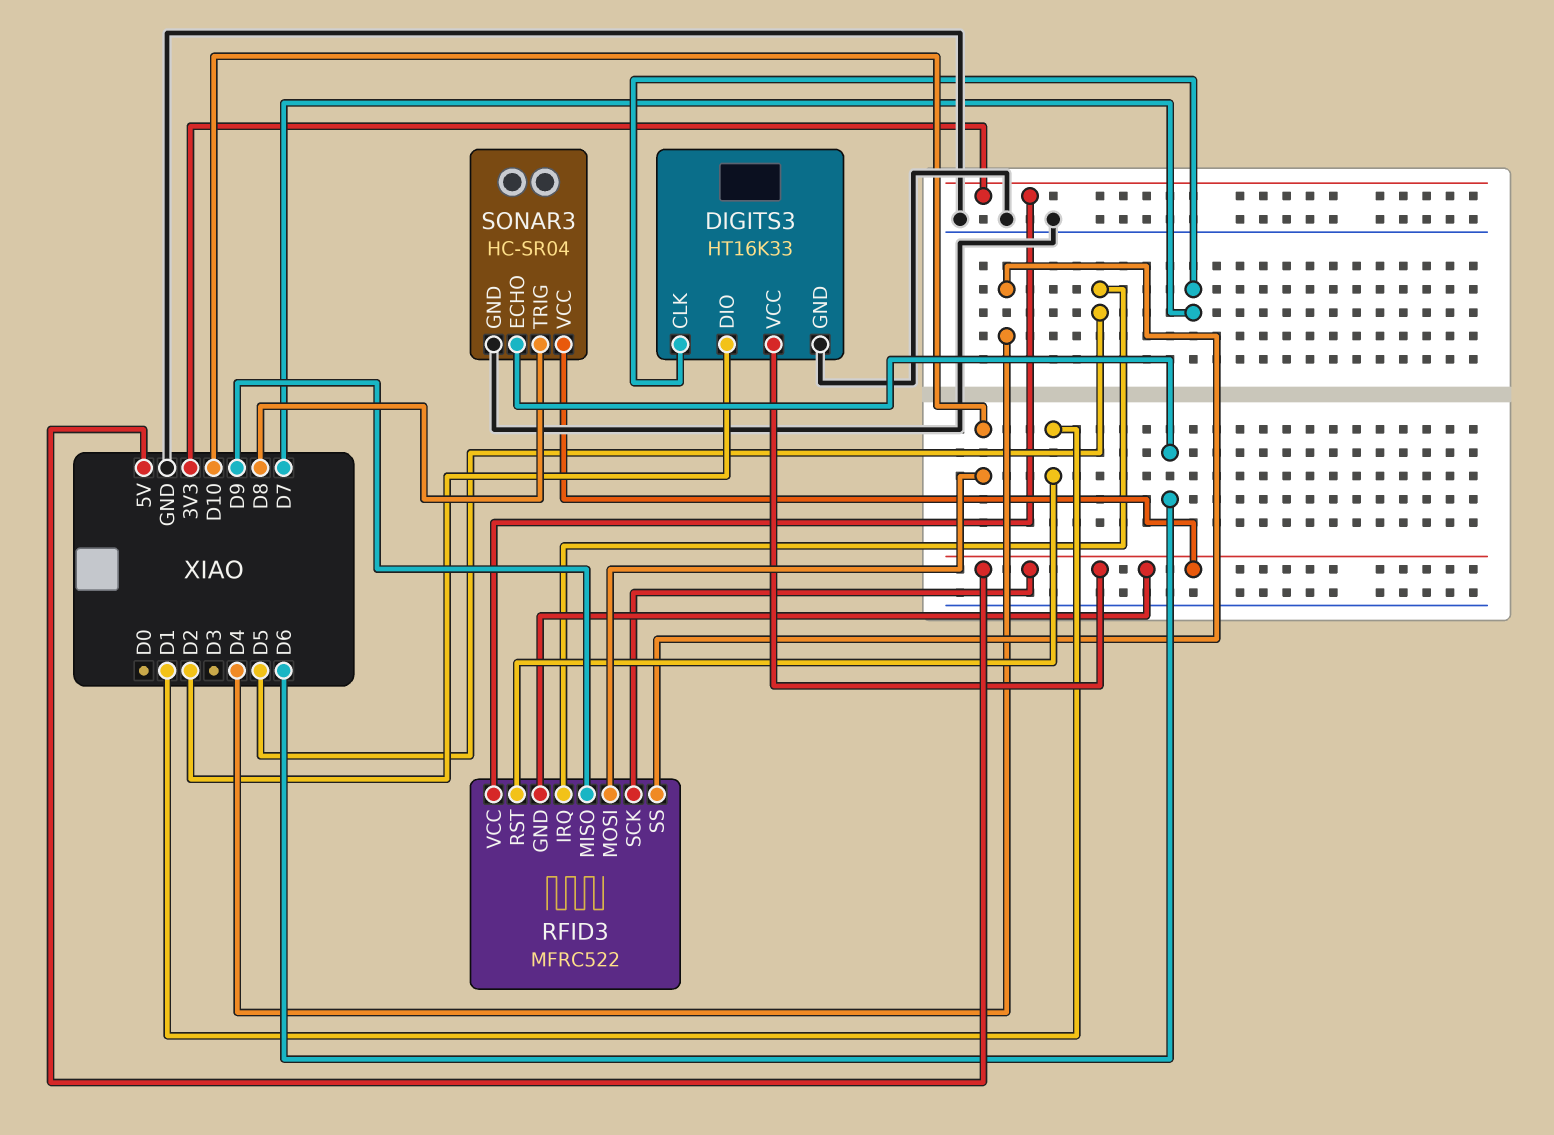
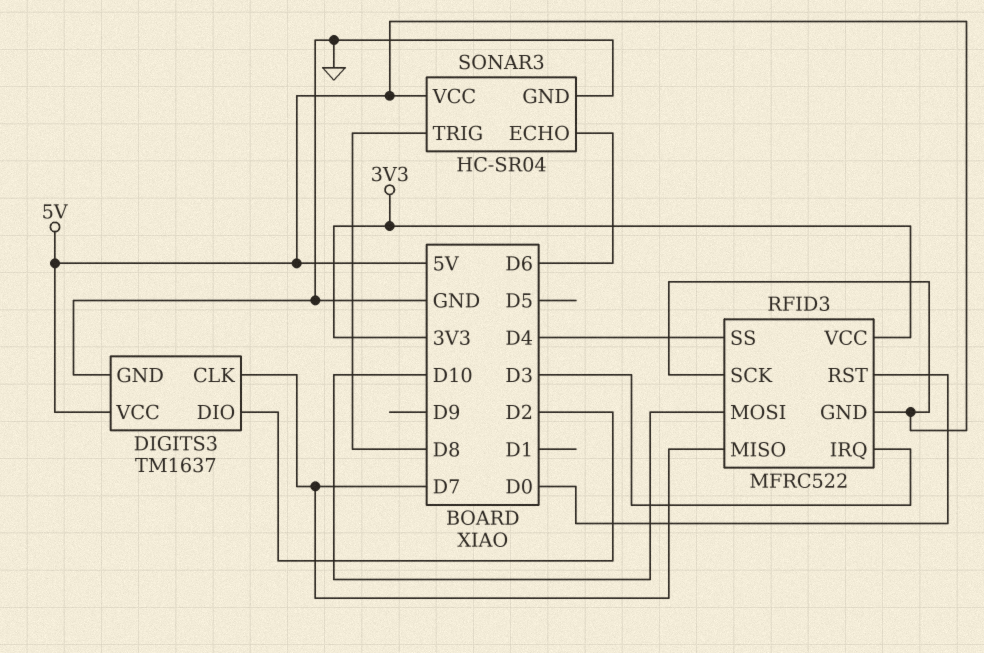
DIGITS3: HT16K33 -> TM1637
RFID3 pin IRQ: D5 -> D3
RFID3 pin MISO: D9 -> D7
RFID3 pin RST: D1 -> D0

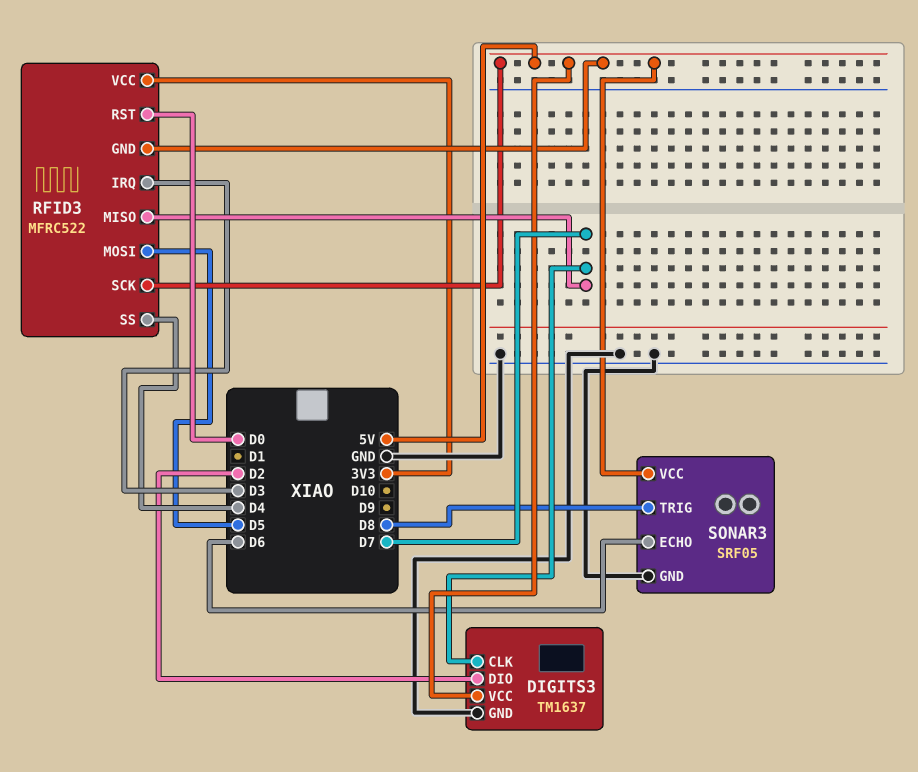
RFID3 pin MOSI: D10 -> D5
SONAR3: HC-SR04 -> SRF05

